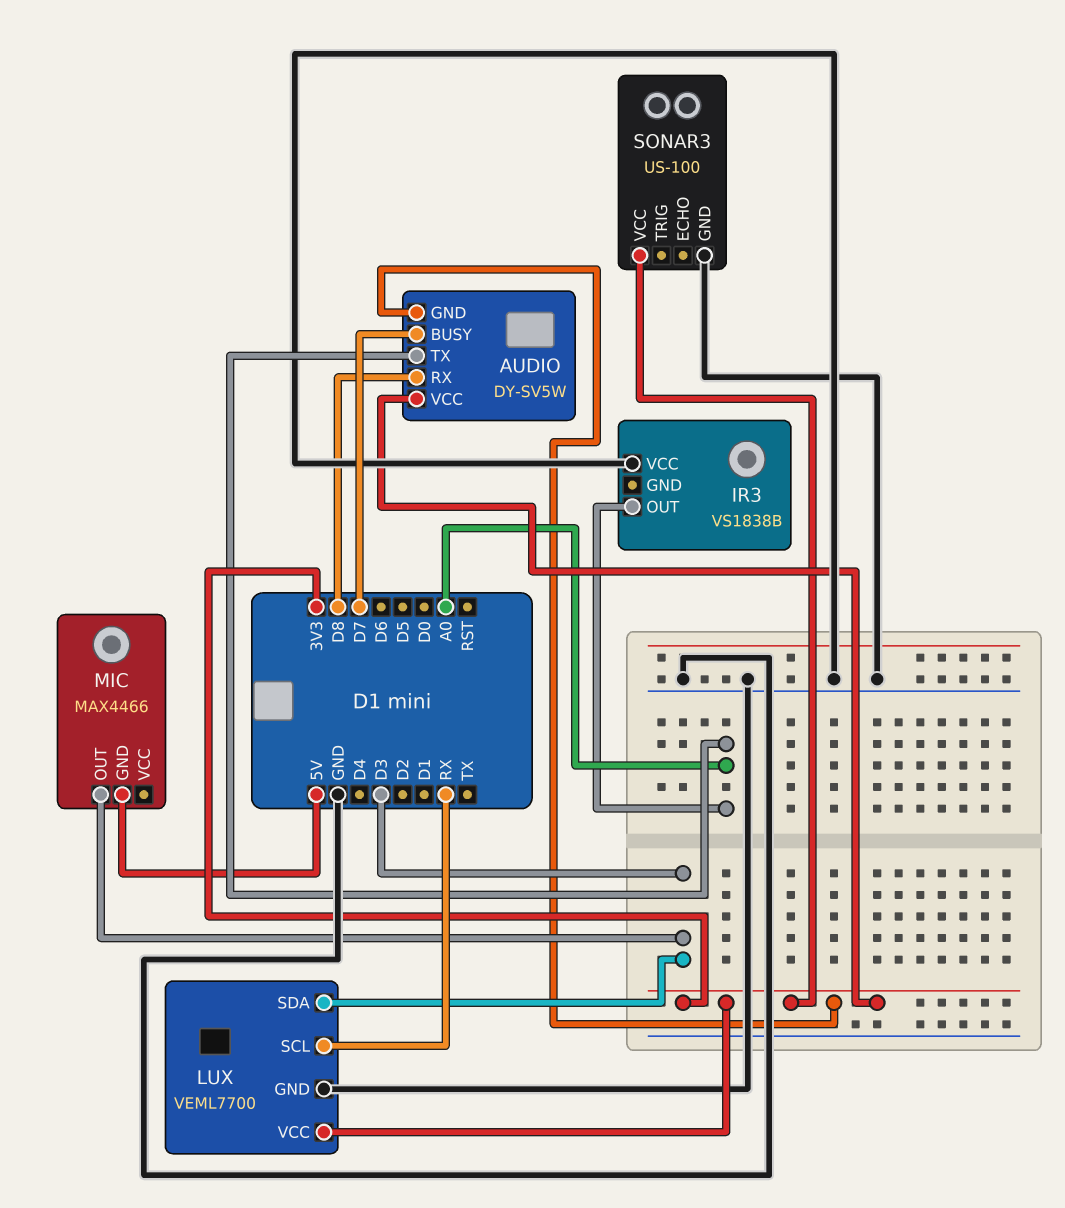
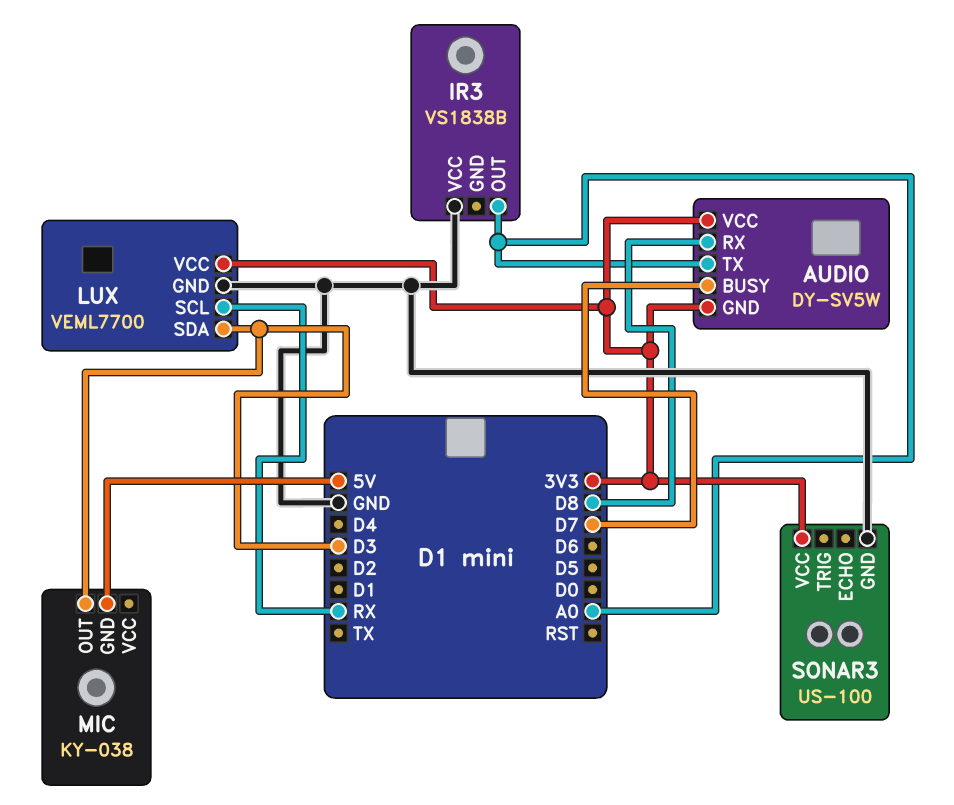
MIC: MAX4466 -> KY-038

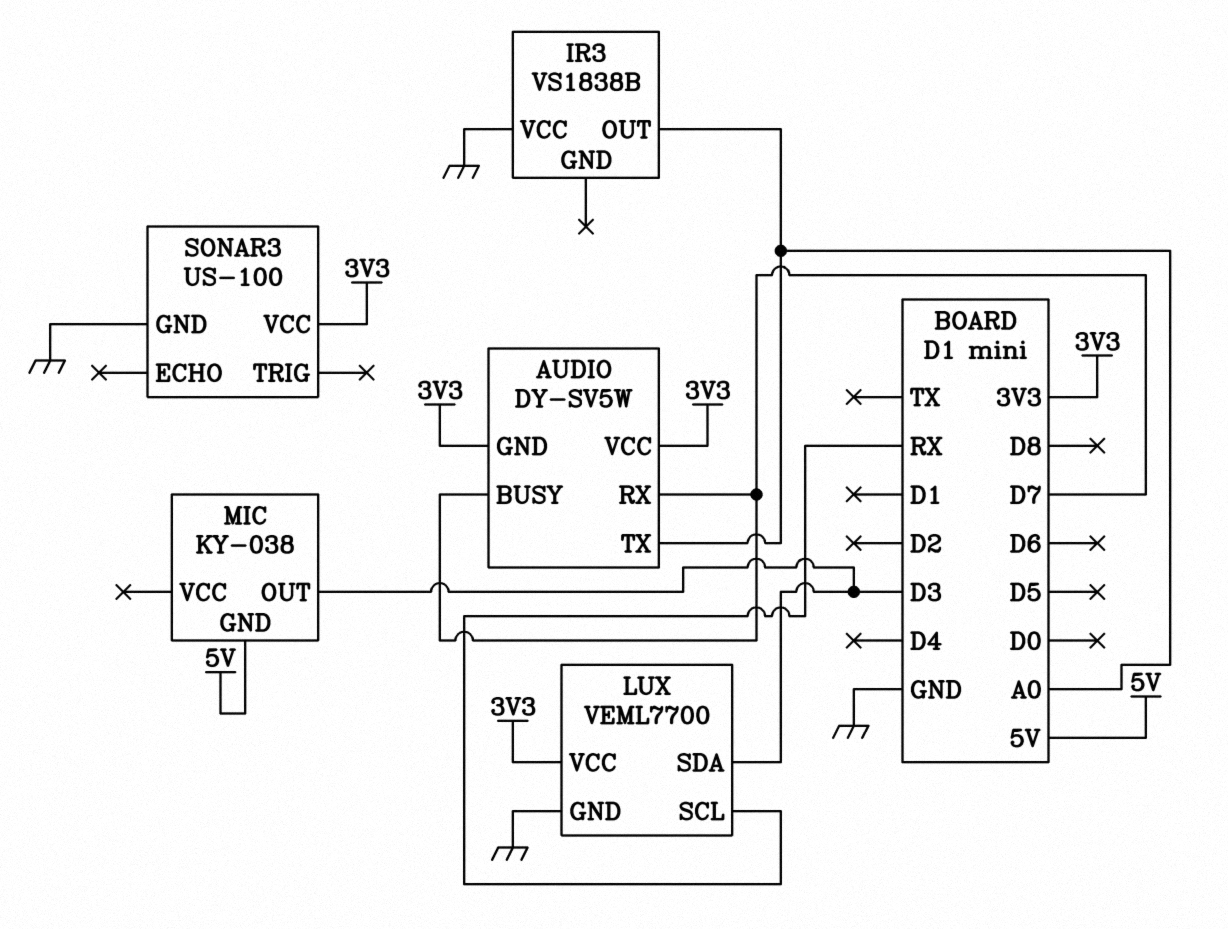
AUDIO pin RX: D8 -> D7

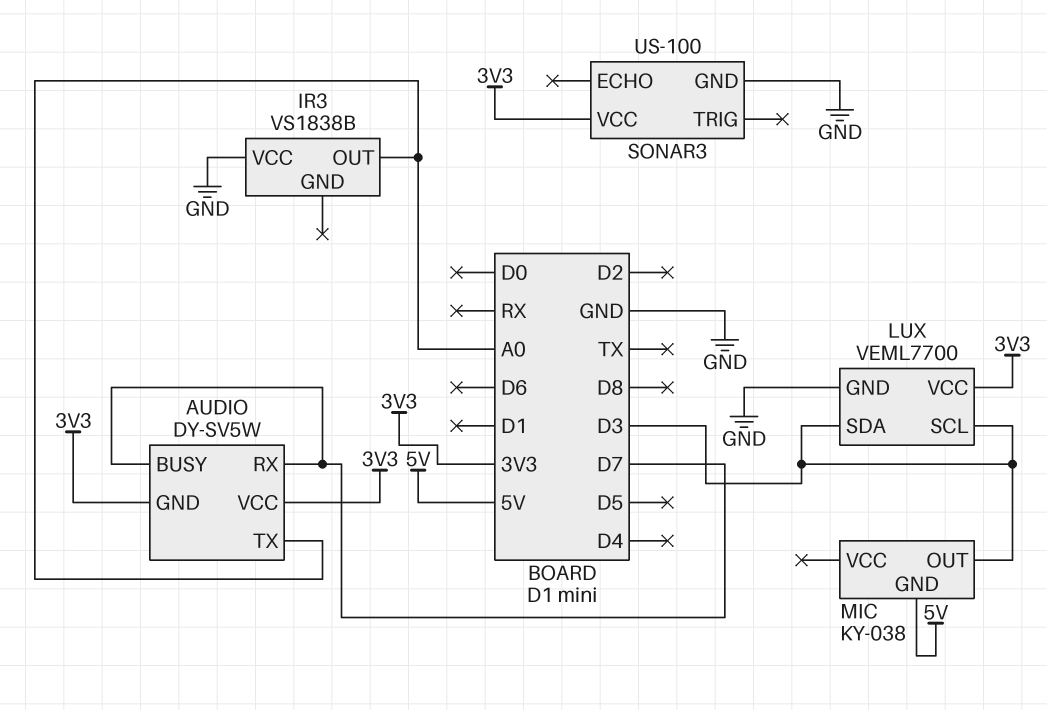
LUX pin SCL: RX -> D3

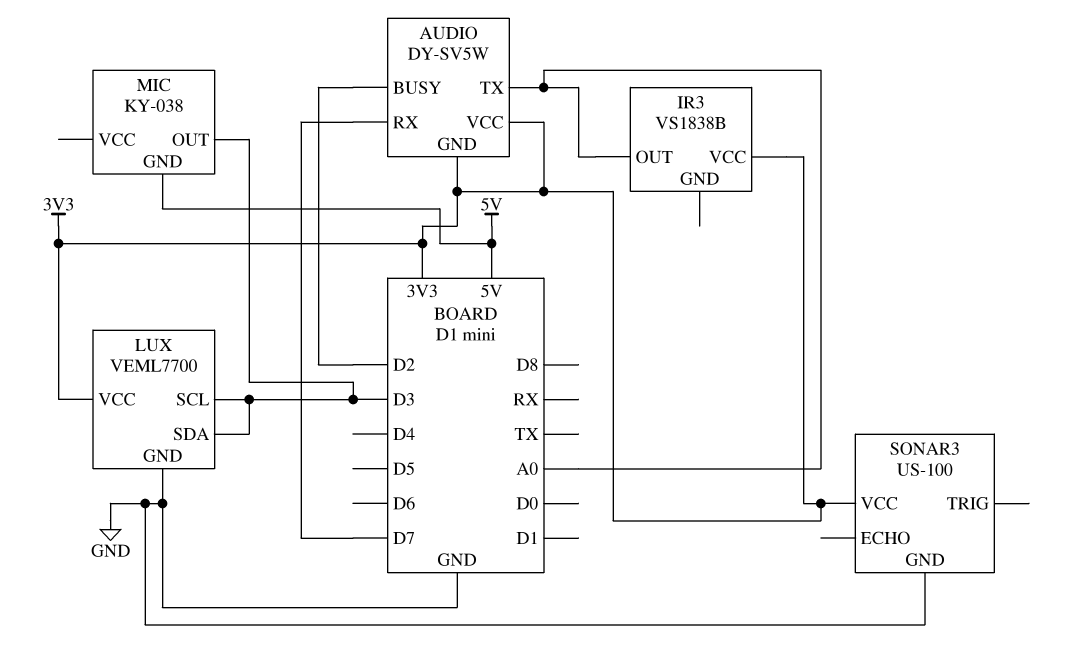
AUDIO pin BUSY: D7 -> D2
IR3 pin VCC: GND -> 3V3

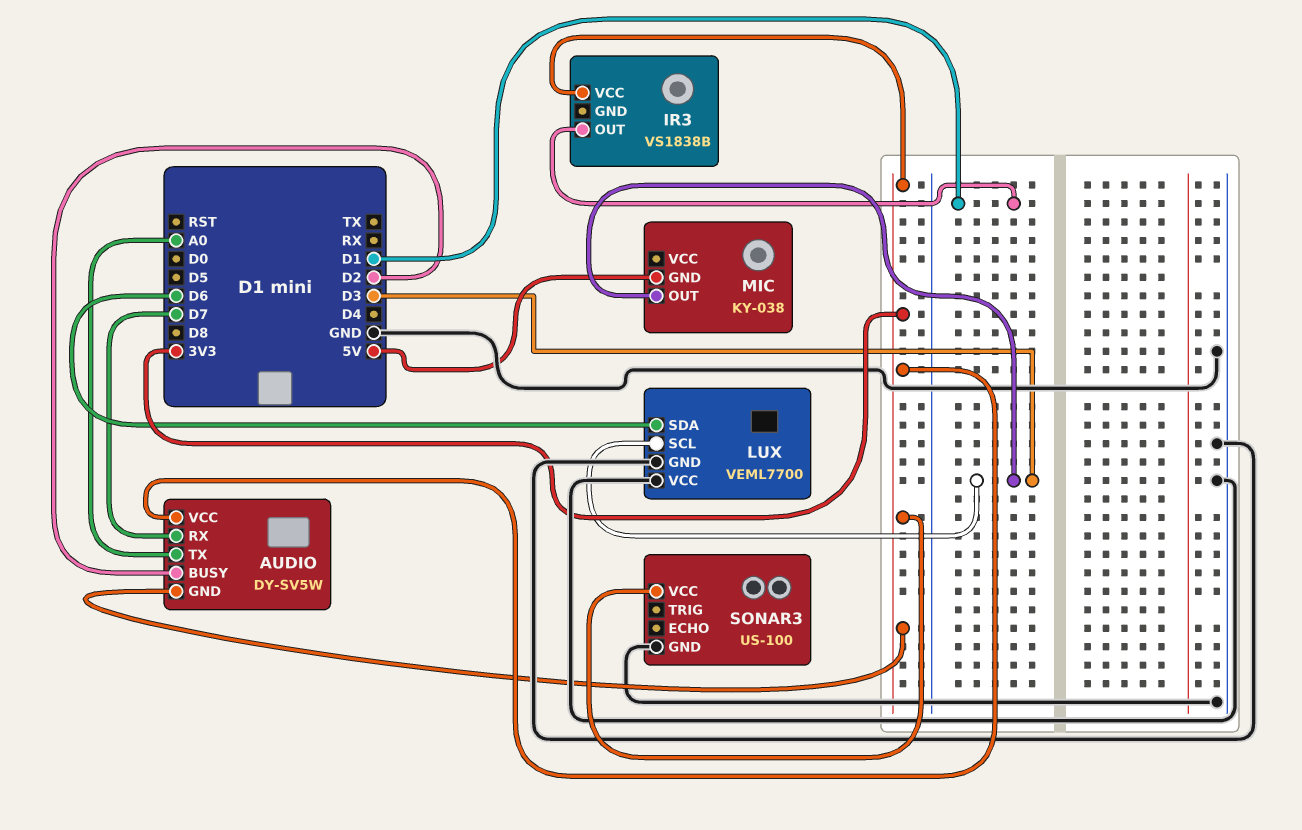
IR3 pin OUT: A0 -> D1
LUX pin SDA: D3 -> D6
LUX pin VCC: 3V3 -> GND

